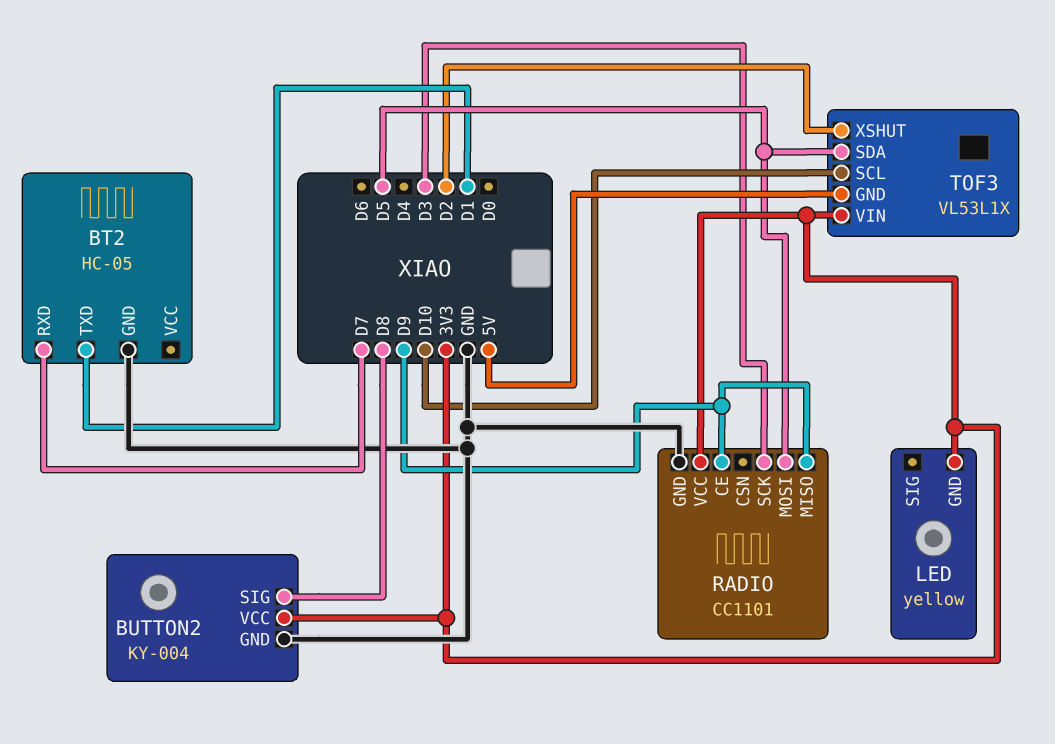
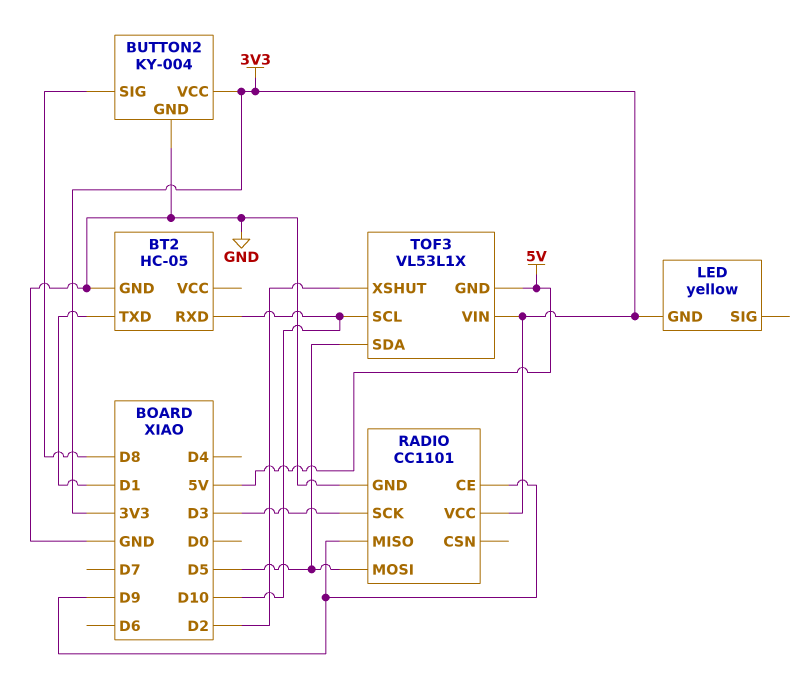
BT2 pin RXD: D7 -> D10

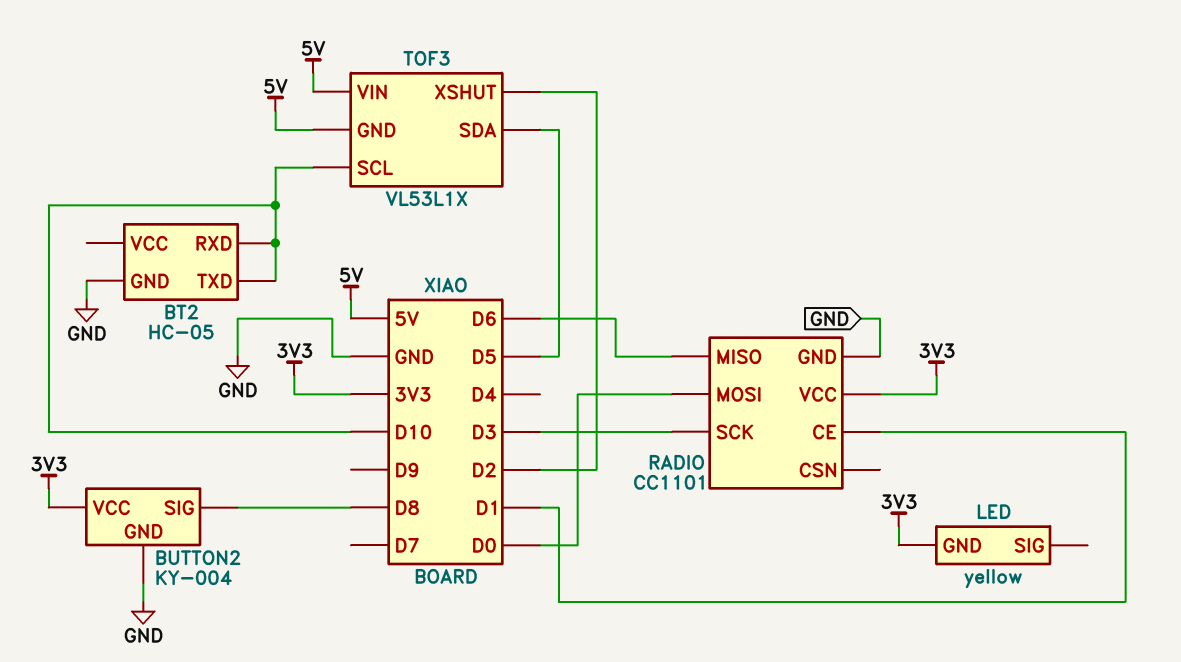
BT2 pin TXD: D1 -> D10
RADIO pin CE: D9 -> D1
RADIO pin MISO: D9 -> D6
RADIO pin MOSI: D5 -> D0
TOF3 pin VIN: 3V3 -> 5V

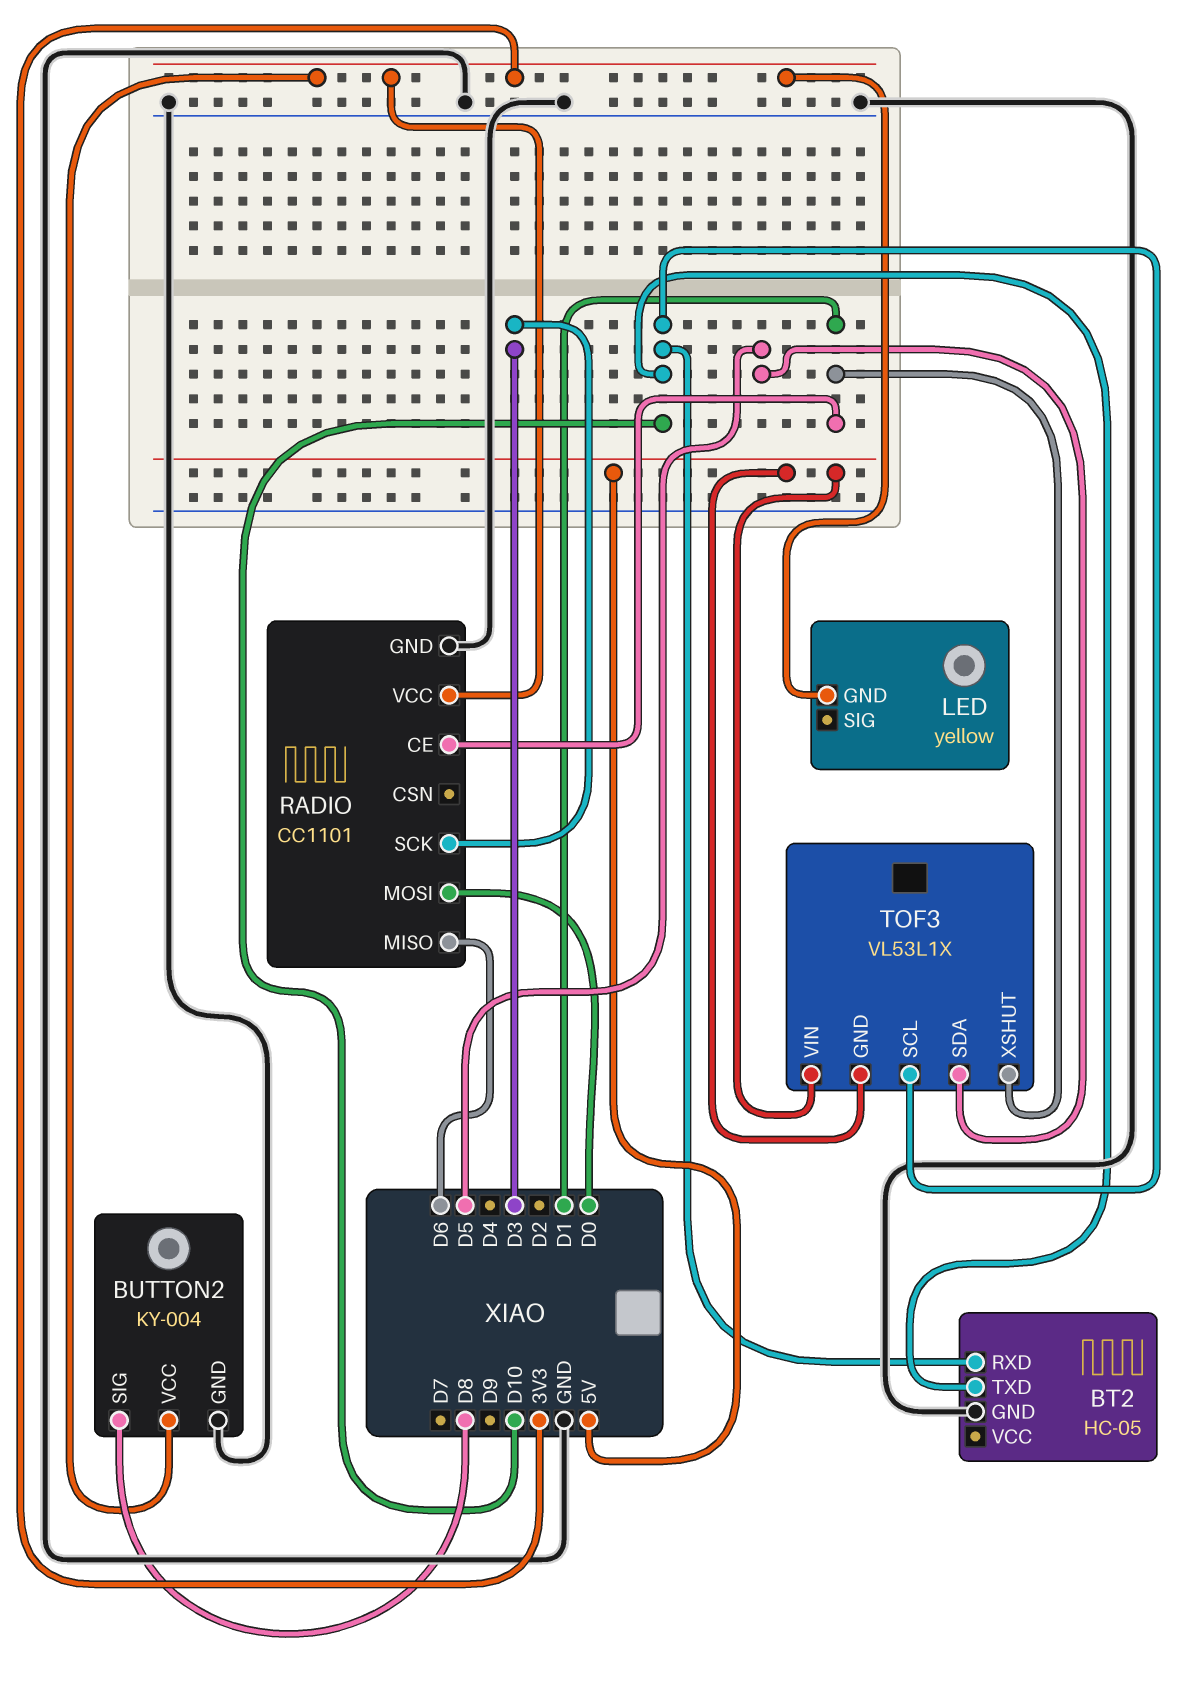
TOF3 pin XSHUT: D2 -> D1

